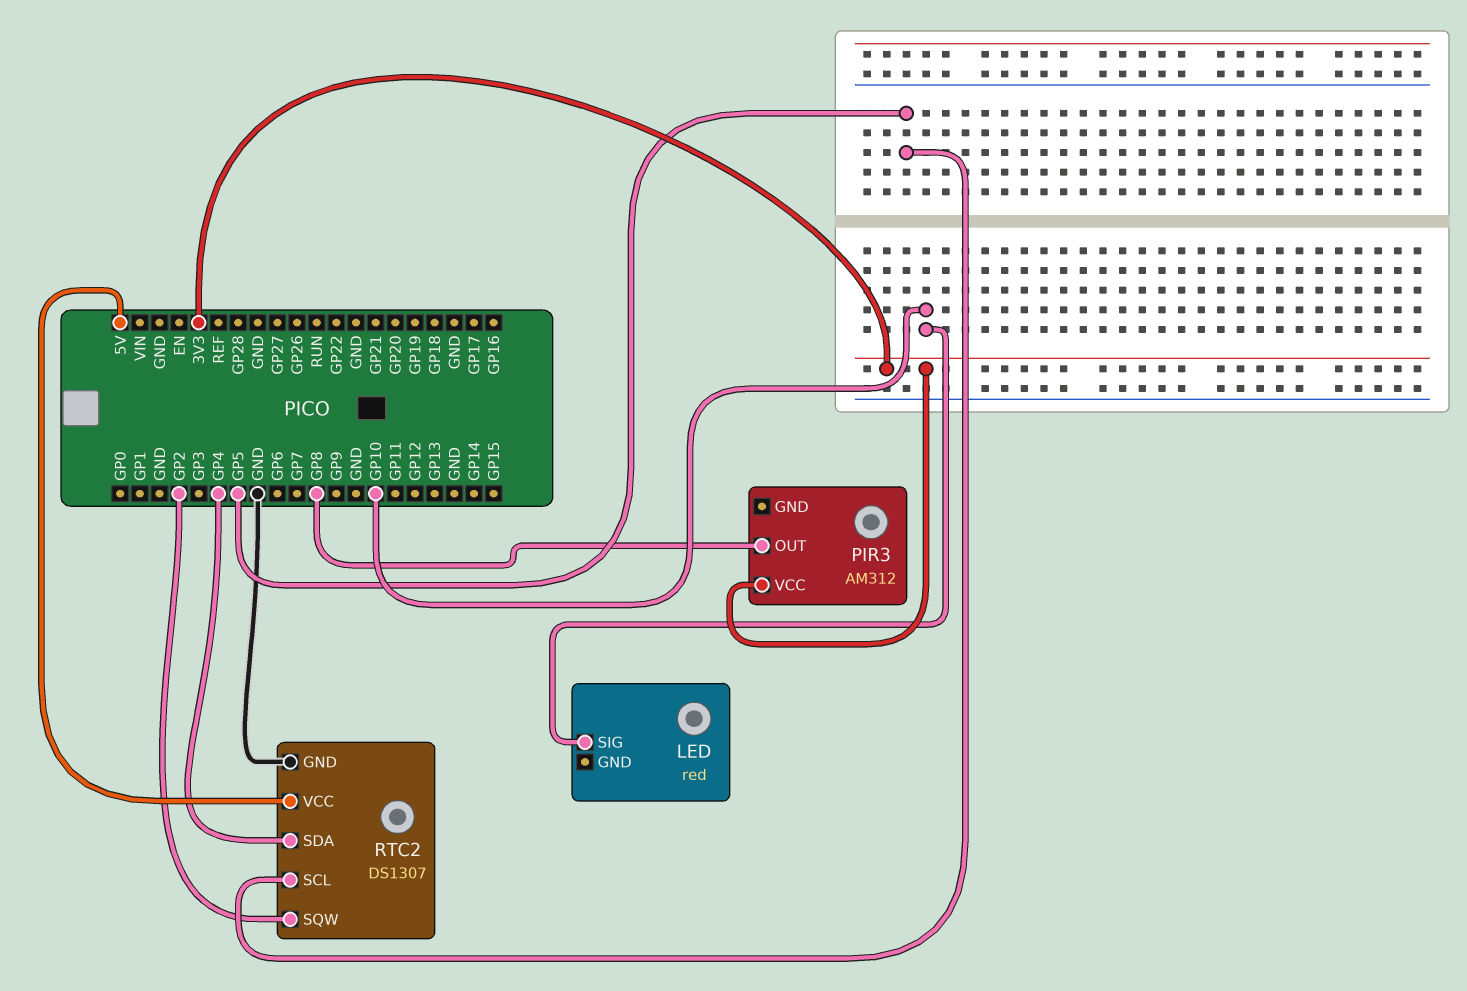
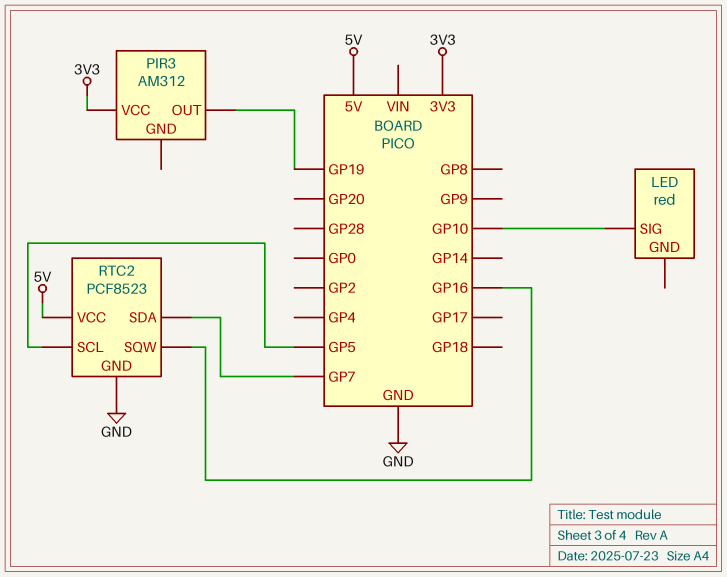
PIR3 pin OUT: GP8 -> GP19
RTC2: DS1307 -> PCF8523
RTC2 pin SDA: GP4 -> GP7
RTC2 pin SQW: GP2 -> GP16

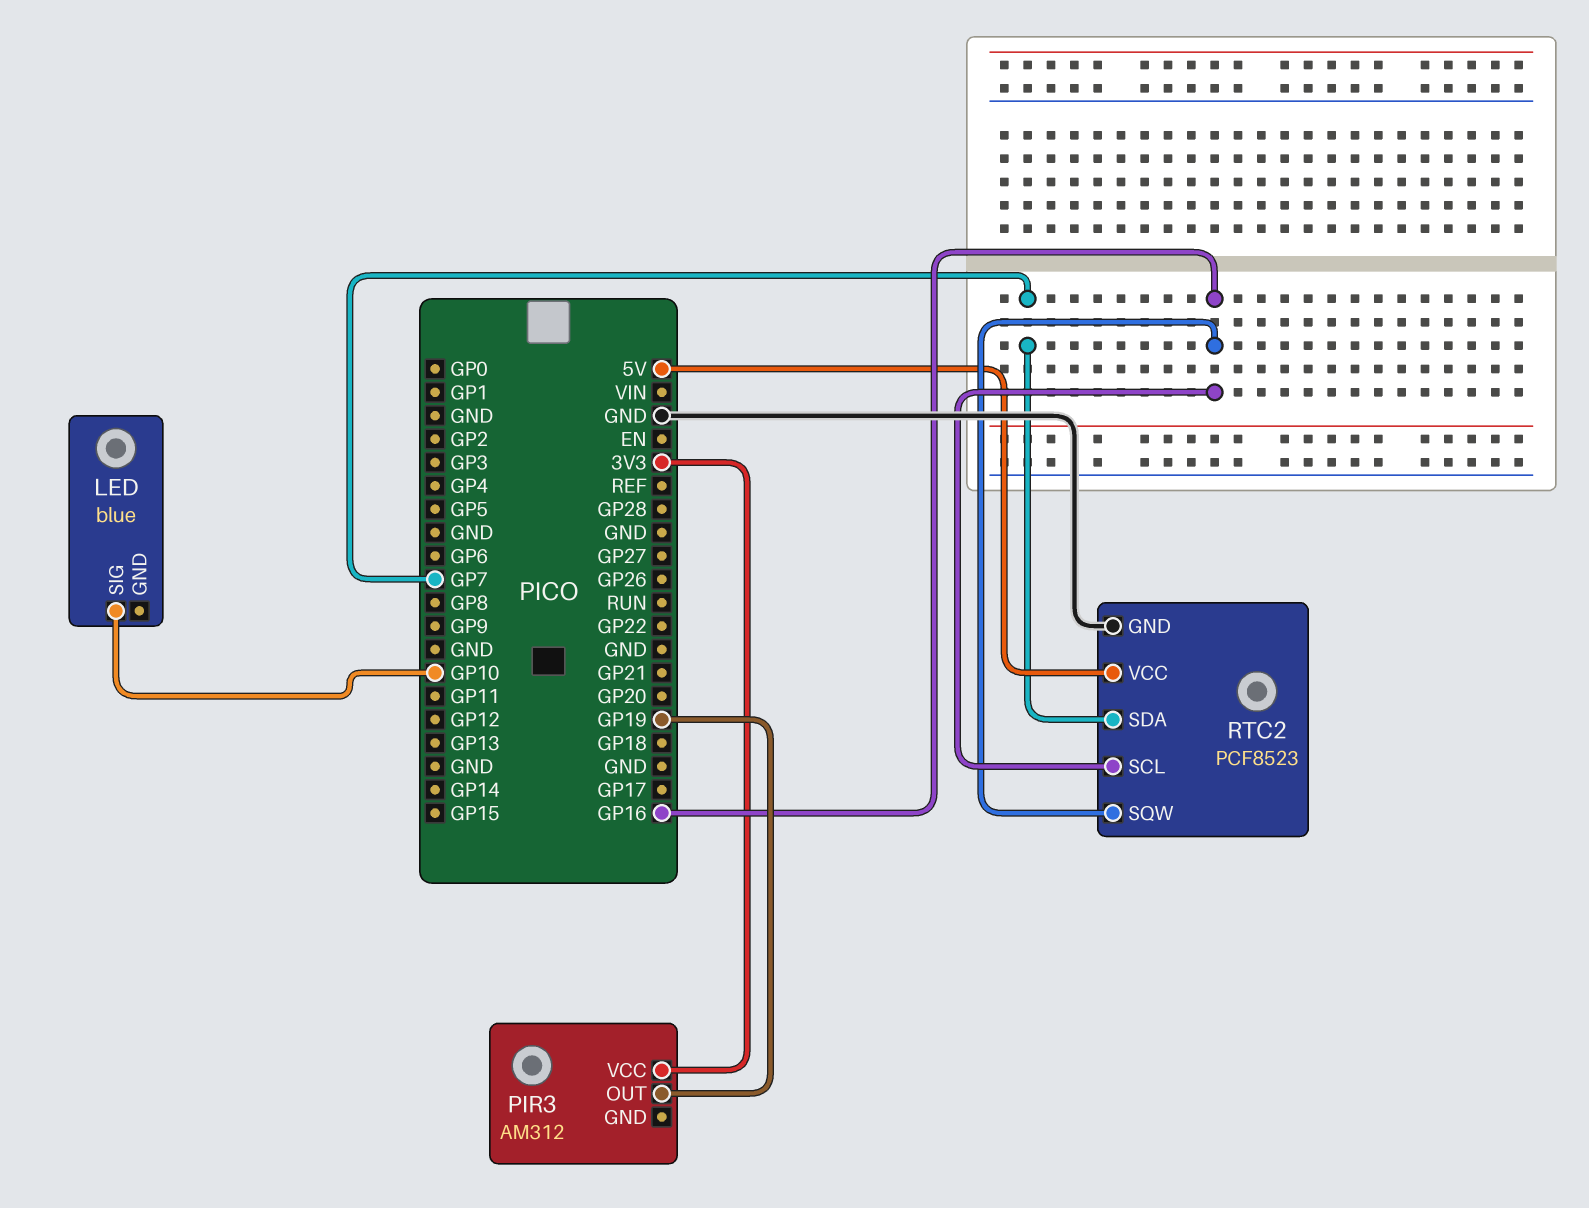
LED: red -> blue
RTC2 pin SCL: GP5 -> GP16

